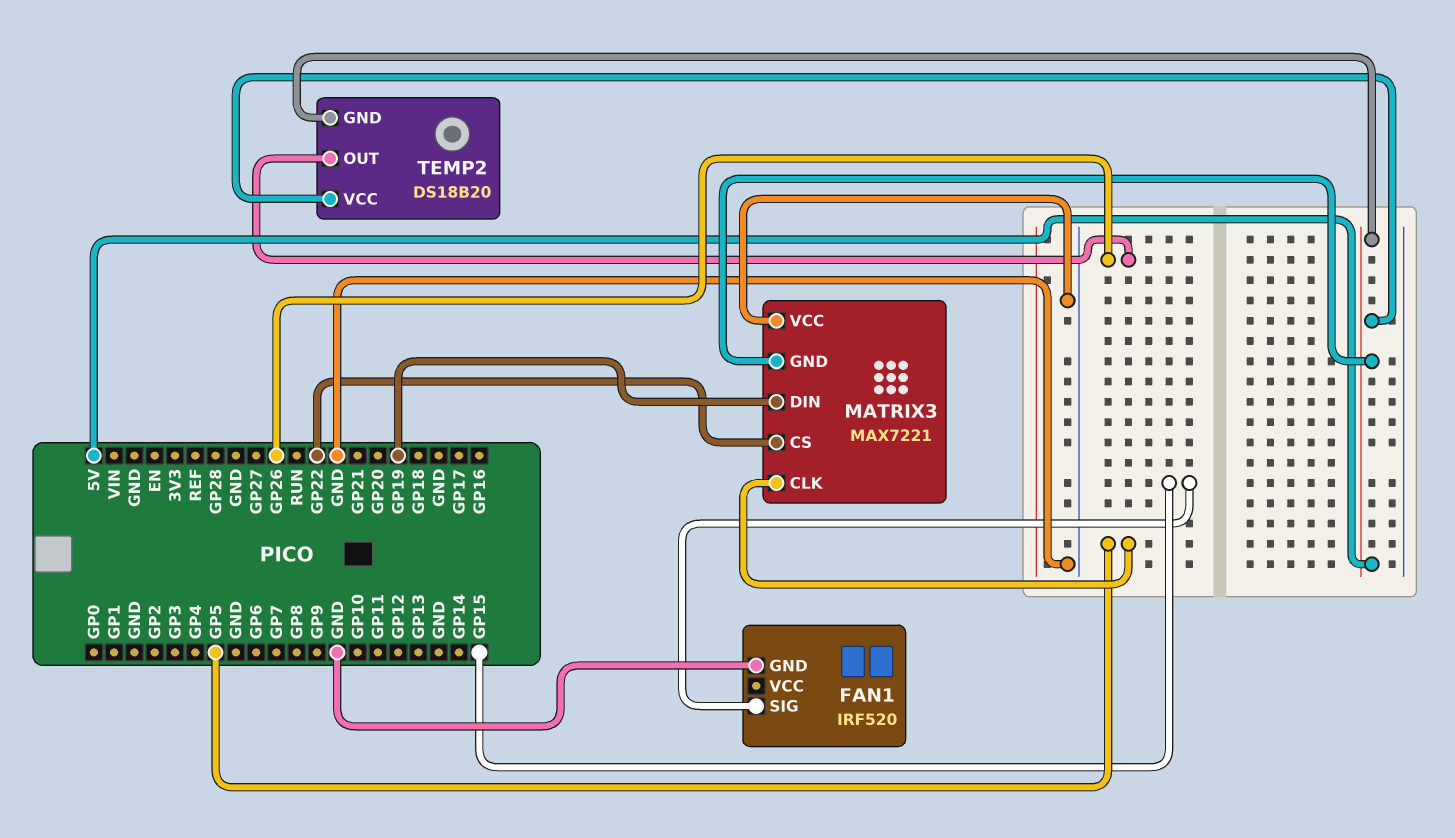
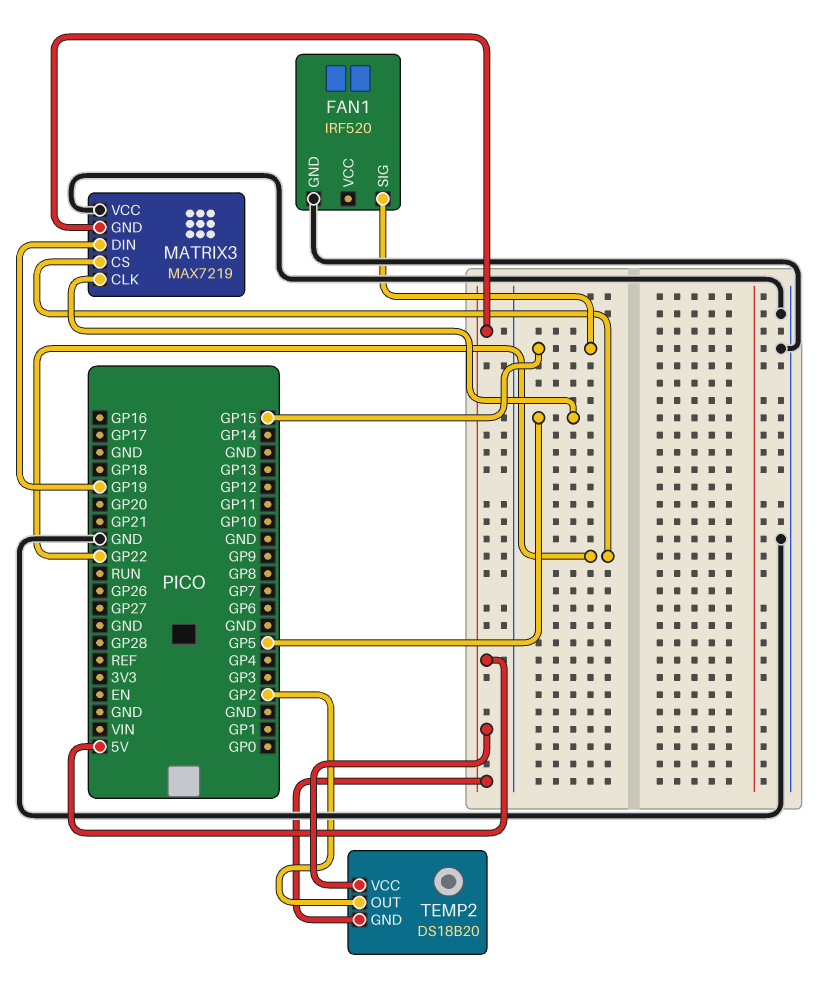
MATRIX3: MAX7221 -> MAX7219
TEMP2 pin OUT: GP26 -> GP2

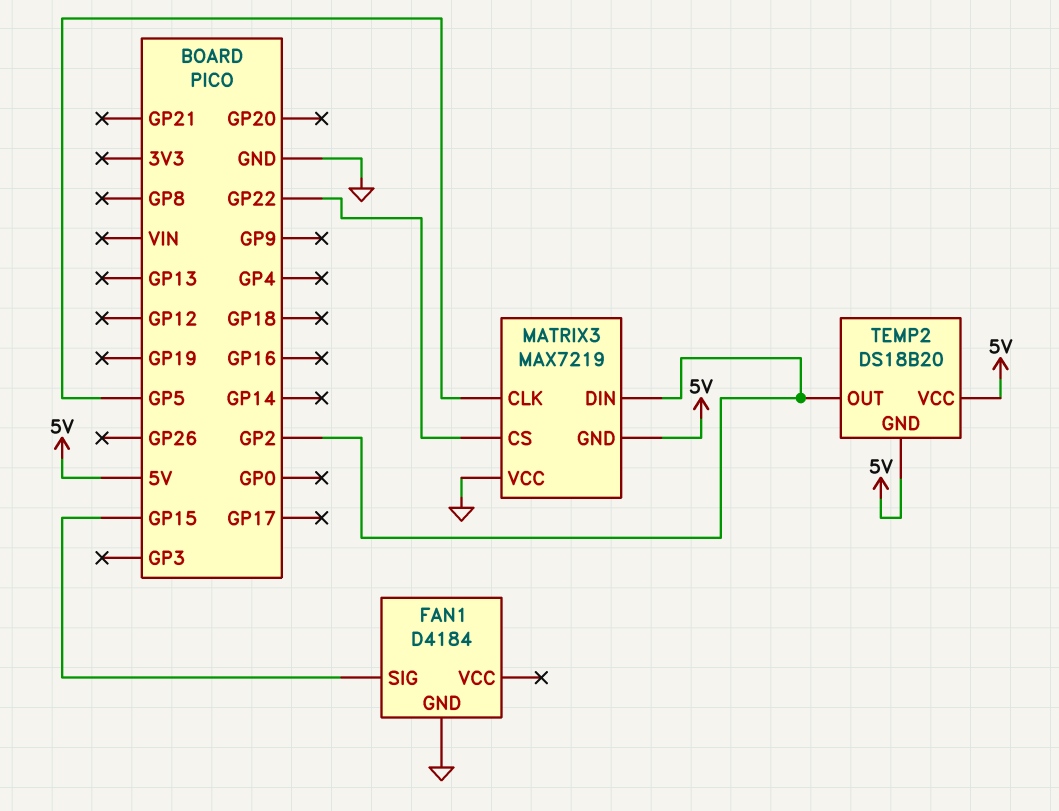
FAN1: IRF520 -> D4184
MATRIX3 pin DIN: GP19 -> GP2

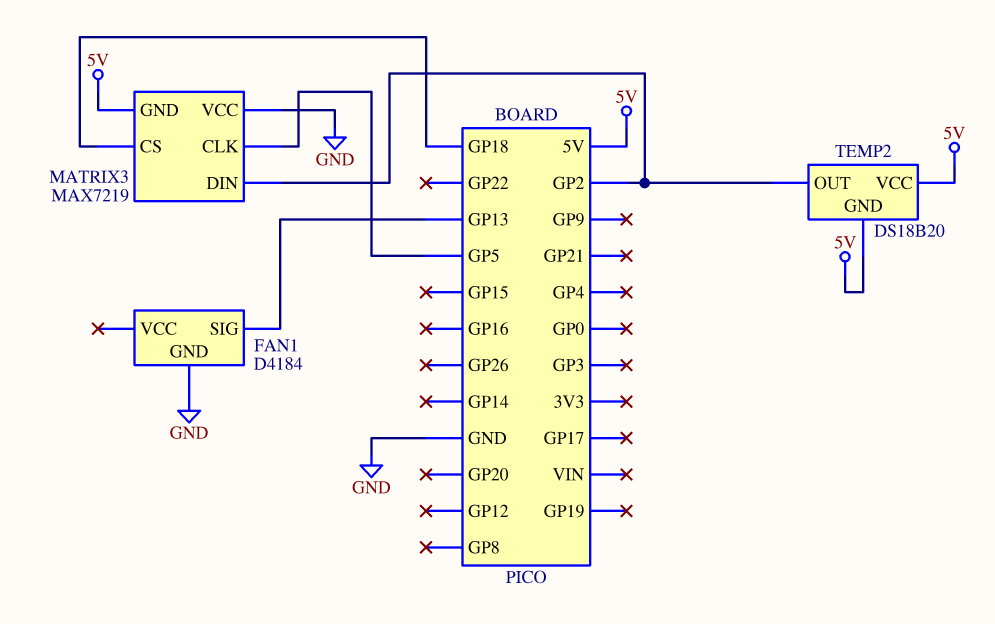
FAN1 pin SIG: GP15 -> GP13
MATRIX3 pin CS: GP22 -> GP18

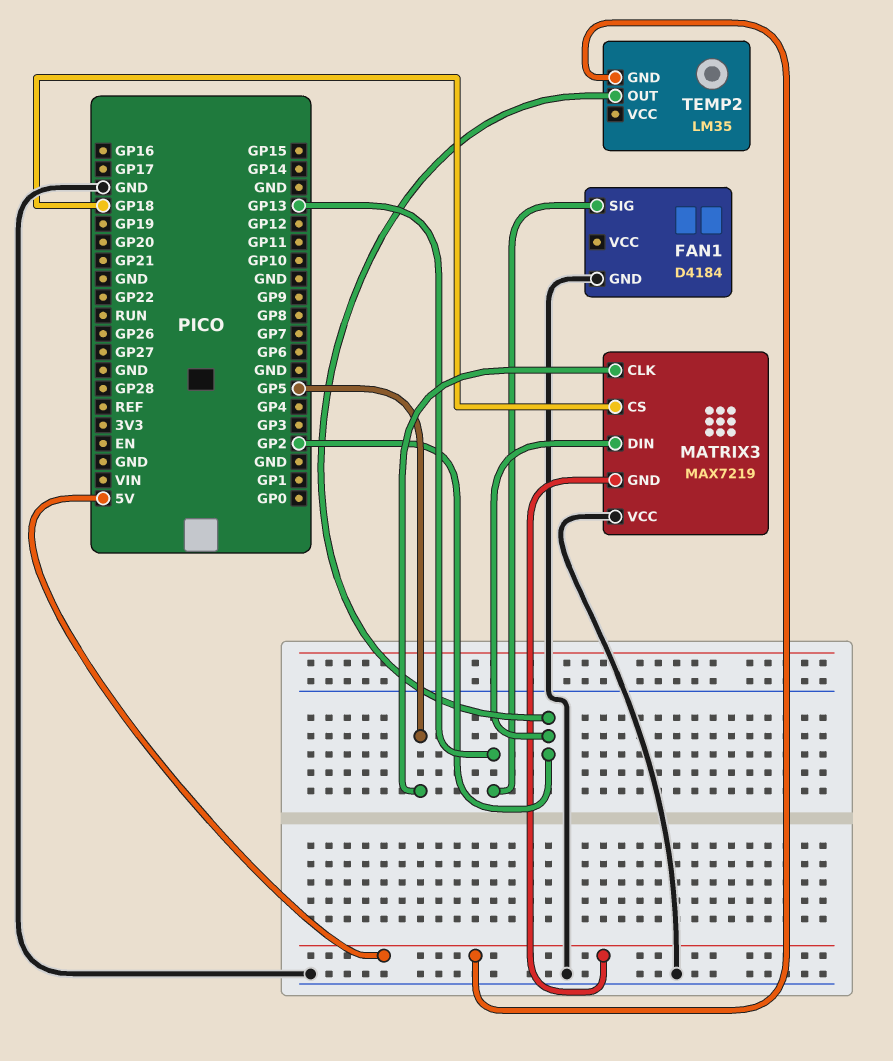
TEMP2: DS18B20 -> LM35
TEMP2 pin VCC: 5V -> none

